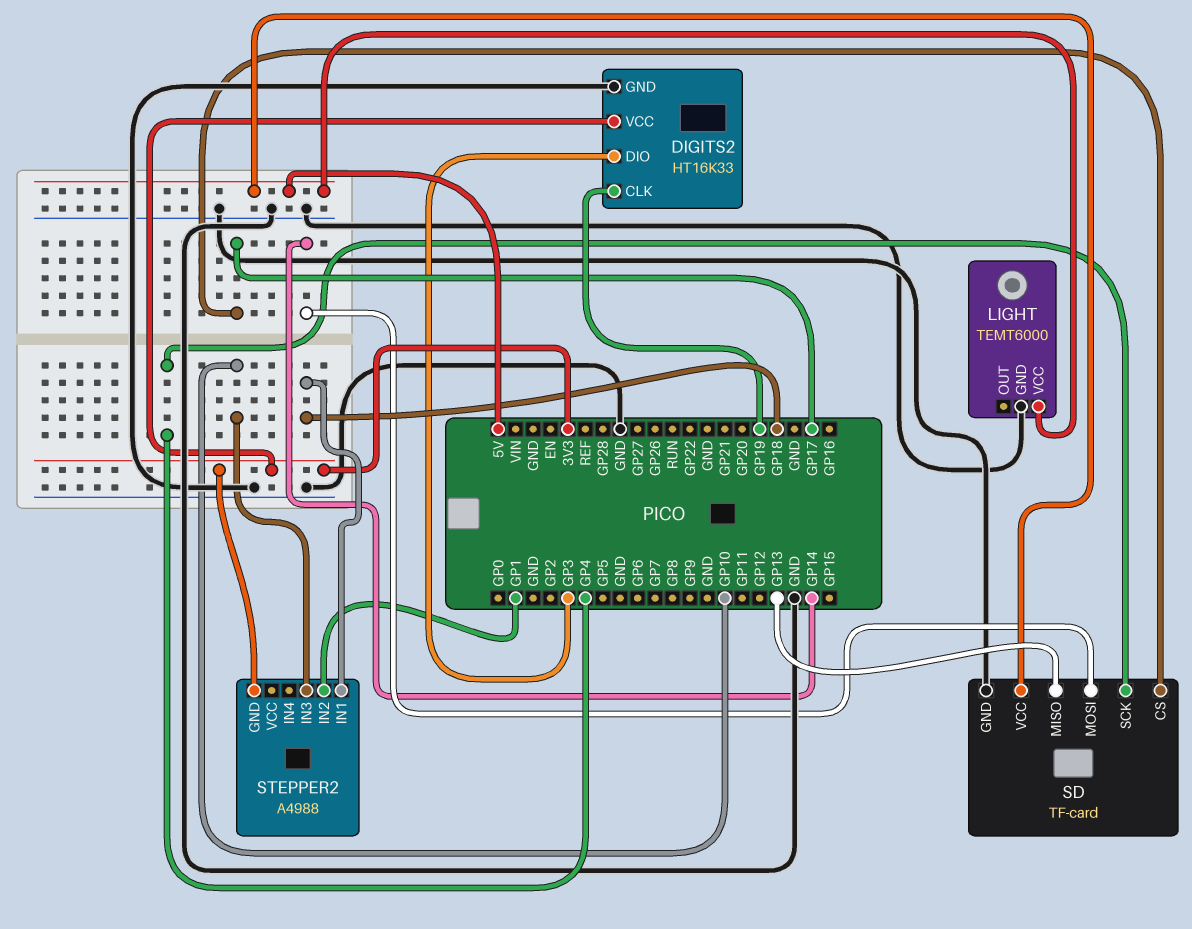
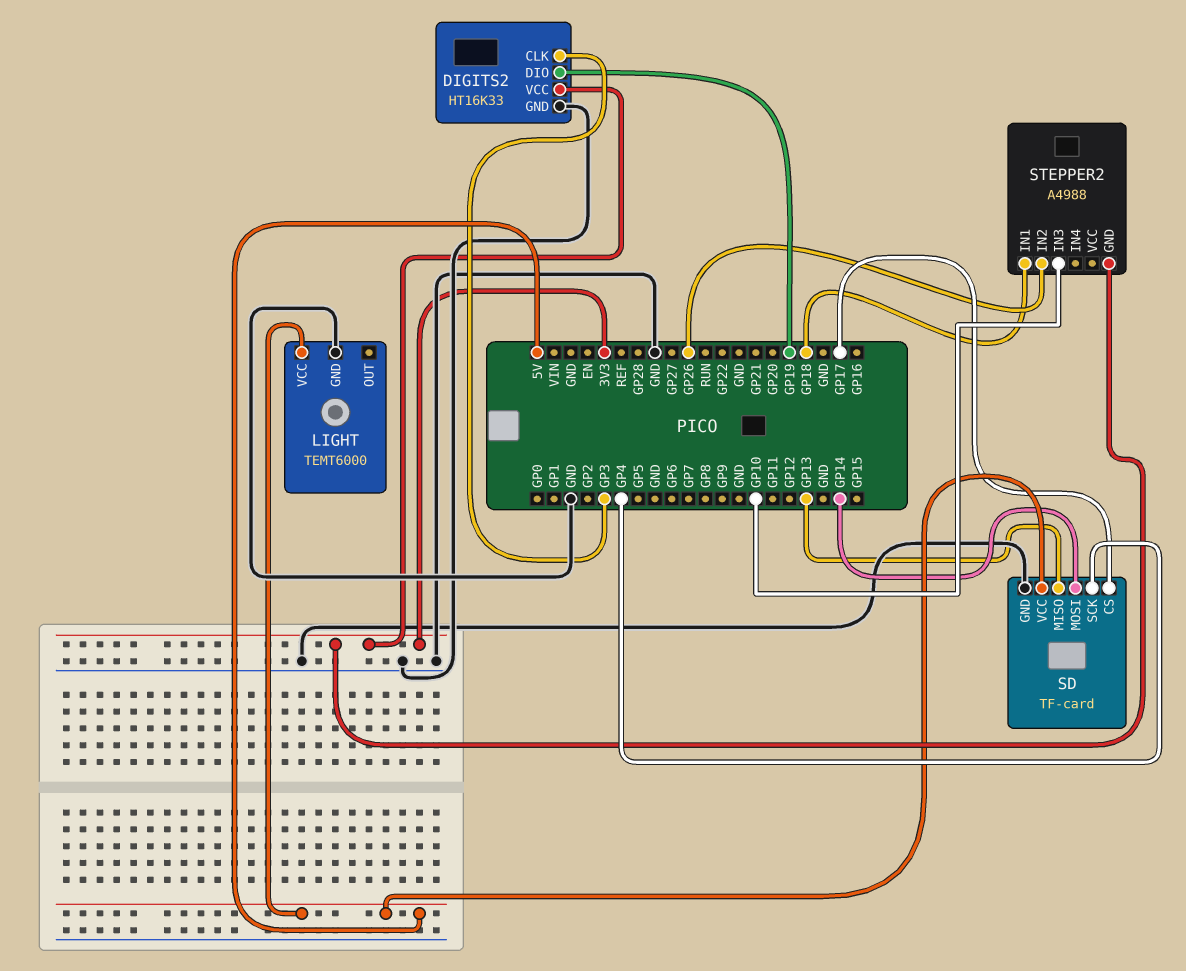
DIGITS2 pin CLK: GP19 -> GP3
DIGITS2 pin DIO: GP3 -> GP19
STEPPER2 pin IN2: GP1 -> GP26

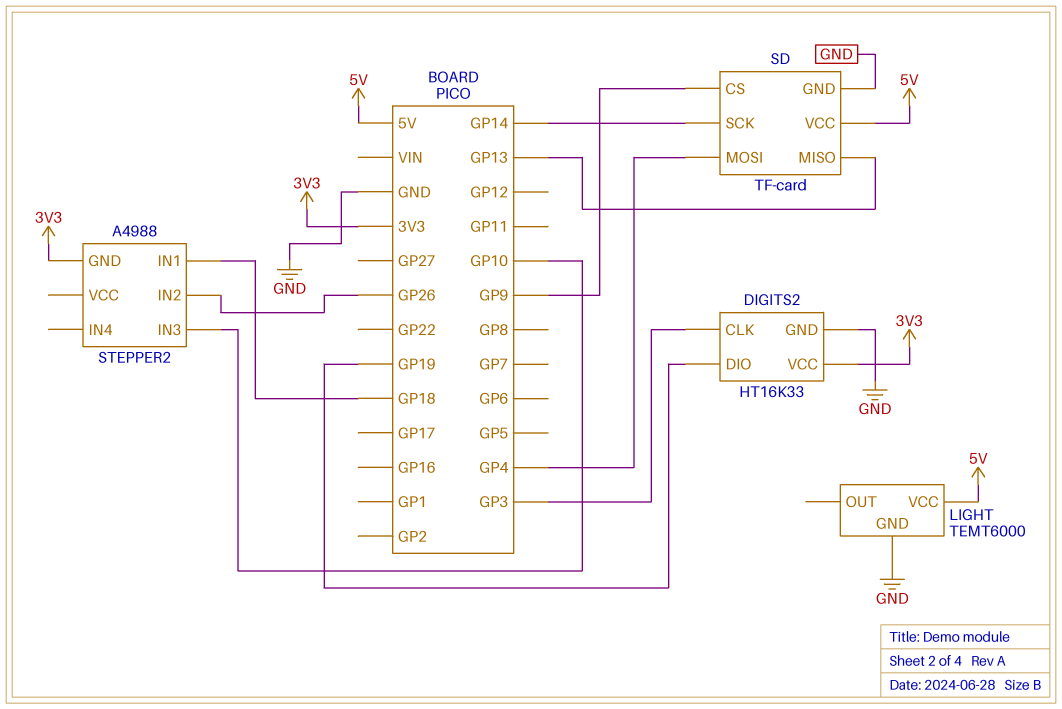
SD pin CS: GP17 -> GP9
SD pin MOSI: GP14 -> GP4
SD pin SCK: GP4 -> GP14

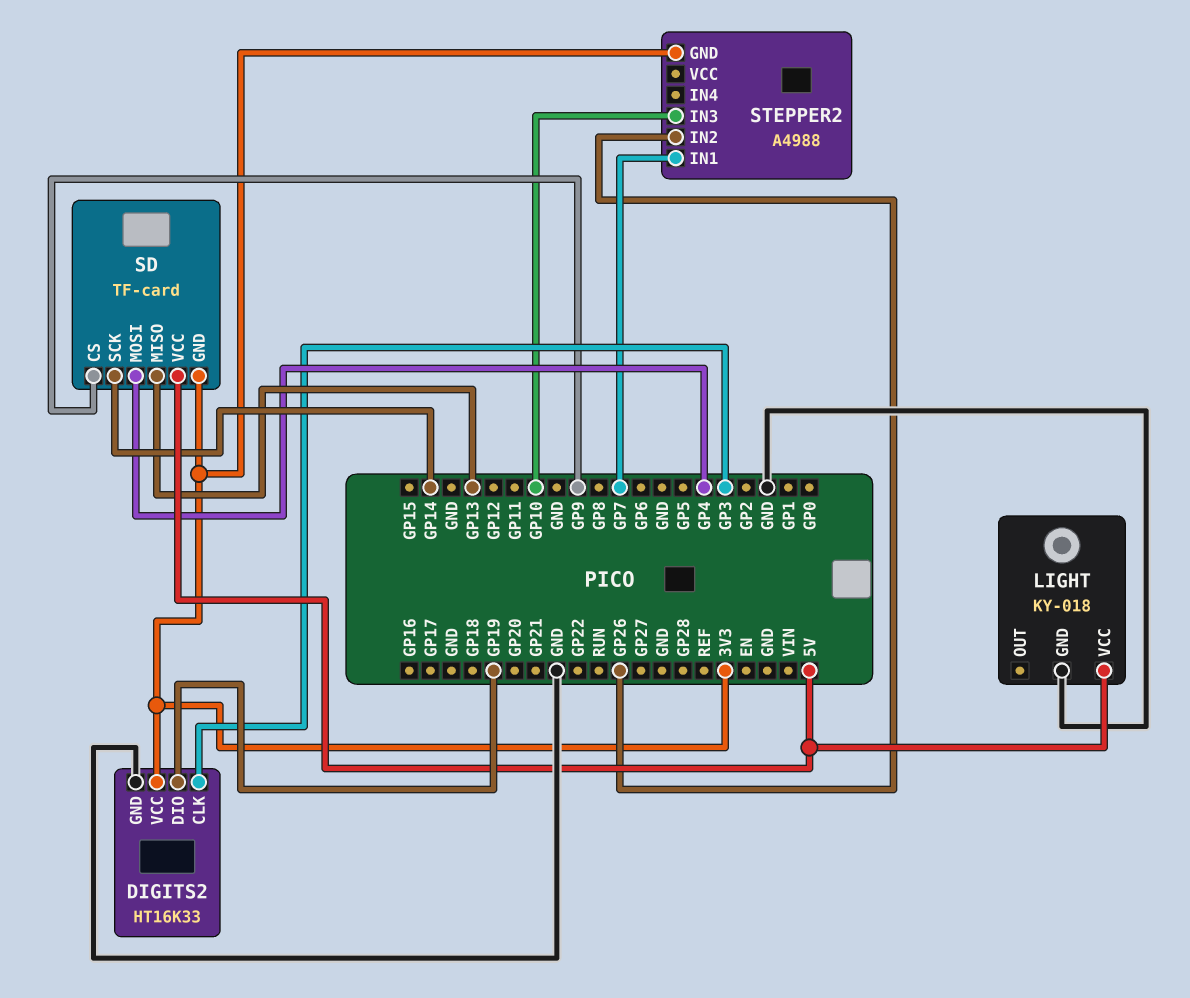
LIGHT: TEMT6000 -> KY-018
SD pin GND: GND -> 3V3
STEPPER2 pin IN1: GP18 -> GP7

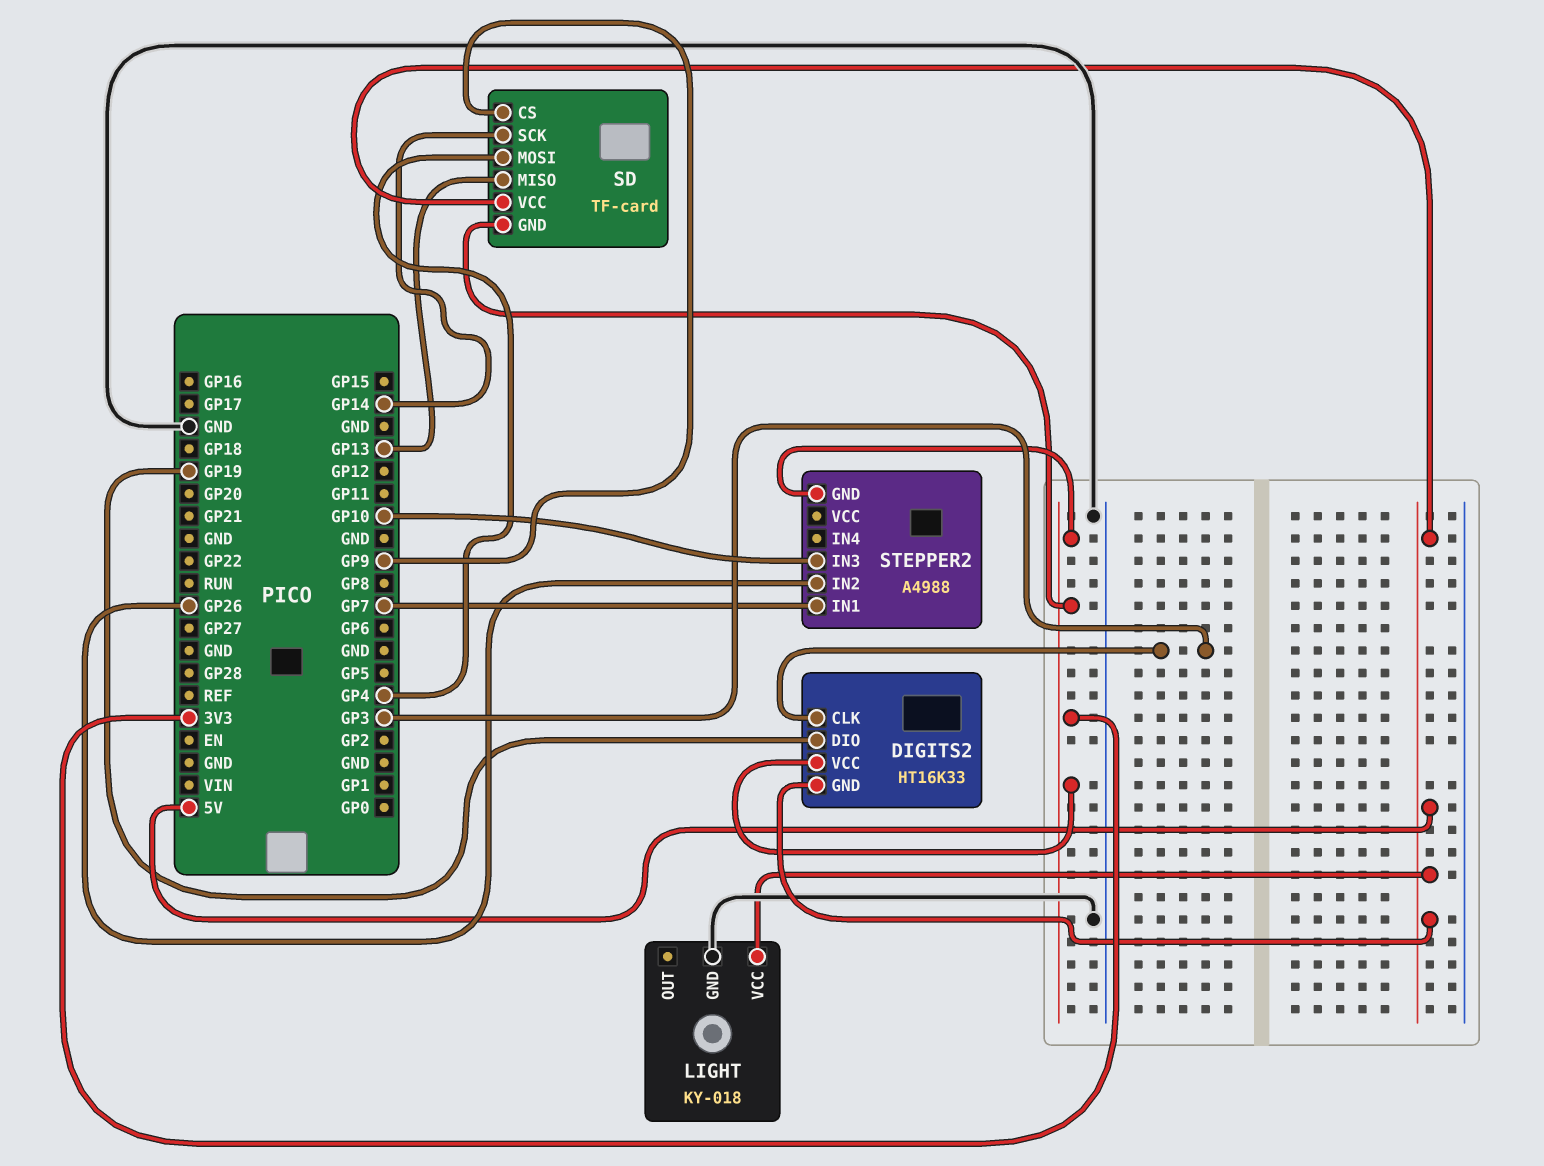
DIGITS2 pin GND: GND -> 5V

